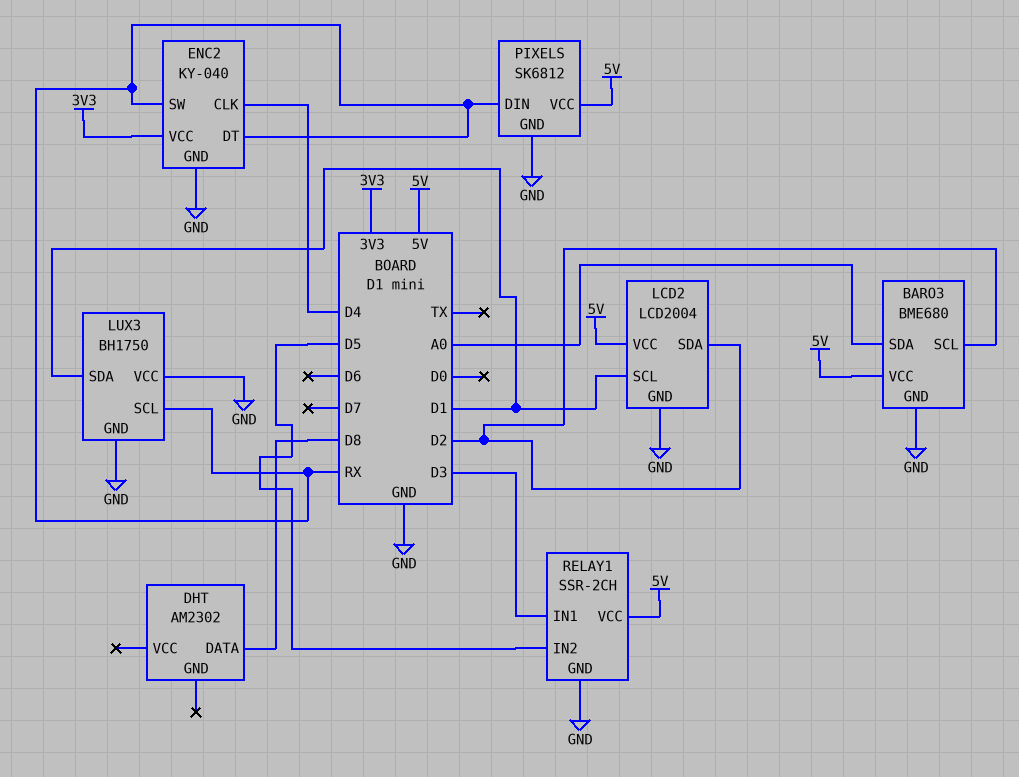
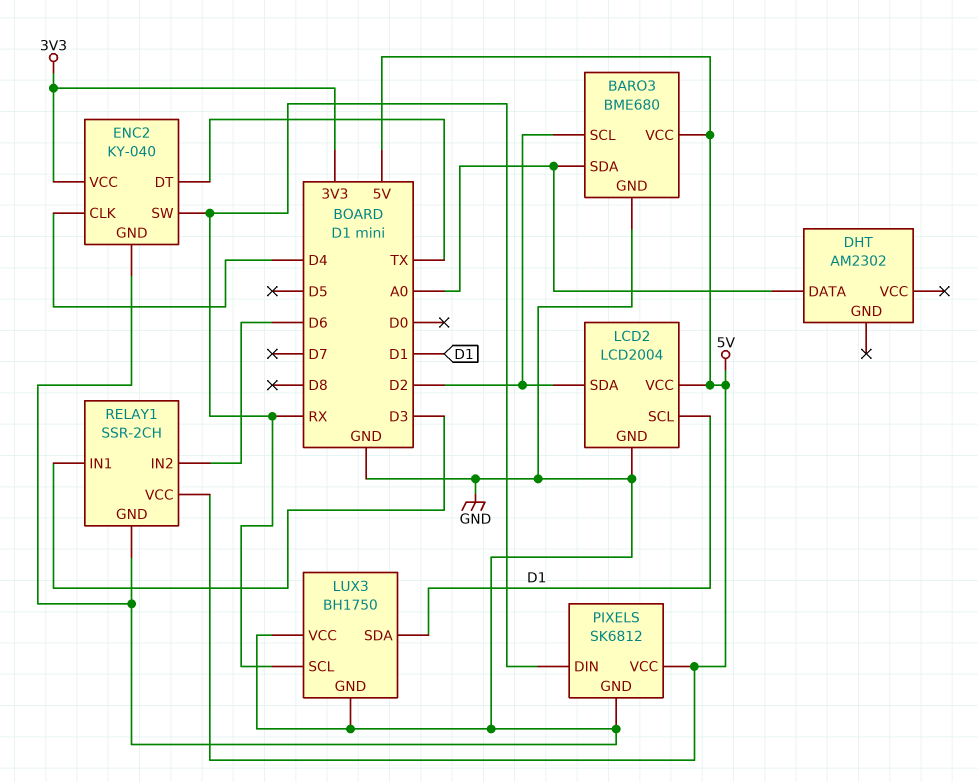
DHT pin DATA: D8 -> A0
ENC2 pin DT: RX -> TX
RELAY1 pin IN2: D5 -> D6

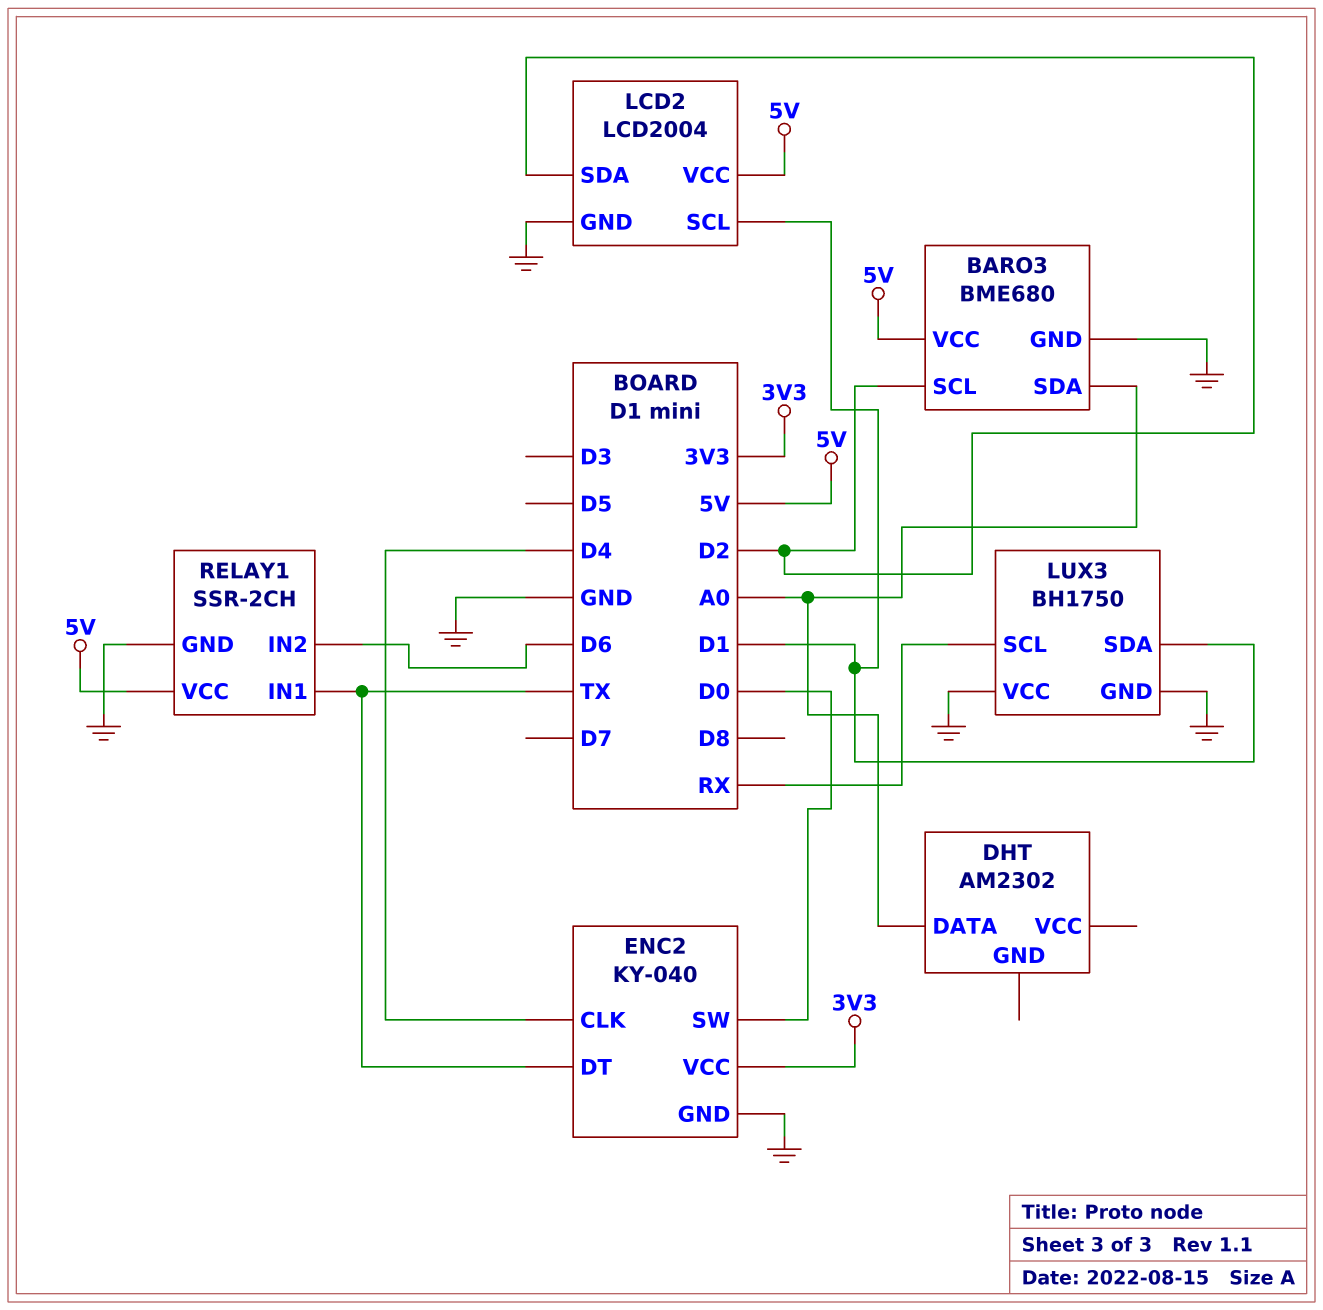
ENC2 pin SW: RX -> D0
PIXELS: SK6812 -> none
PIXELS pin DIN: RX -> none
PIXELS pin GND: GND -> none
PIXELS pin VCC: 5V -> none
RELAY1 pin IN1: D3 -> TX

